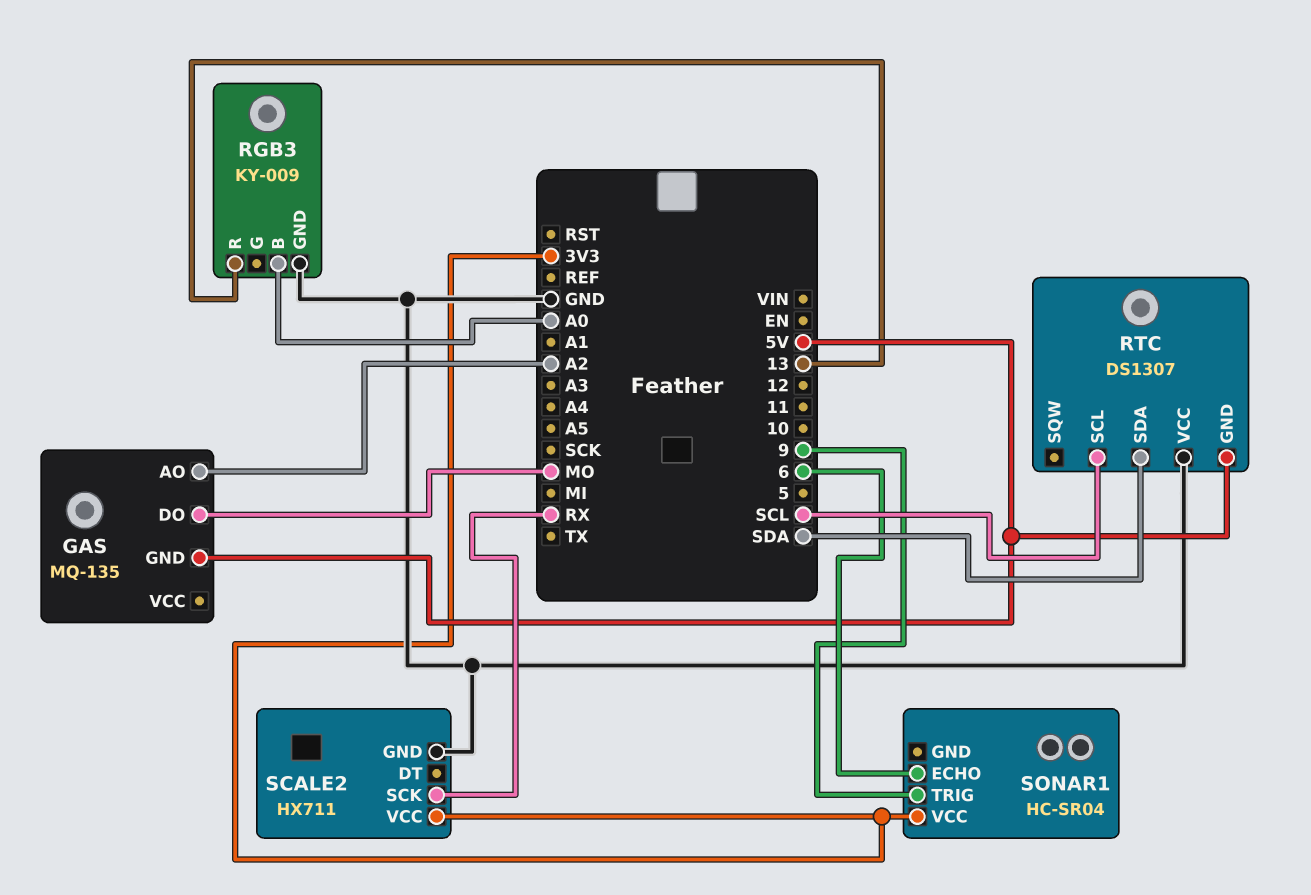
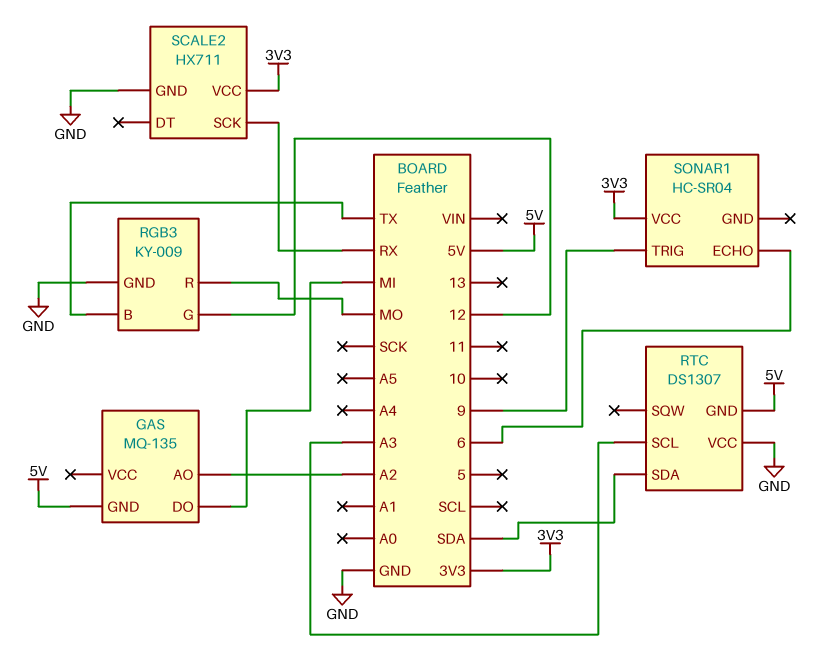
GAS pin DO: MO -> MI
RGB3 pin B: A0 -> TX
RGB3 pin G: none -> 12
RGB3 pin R: 13 -> MO
RTC pin SCL: SCL -> A3

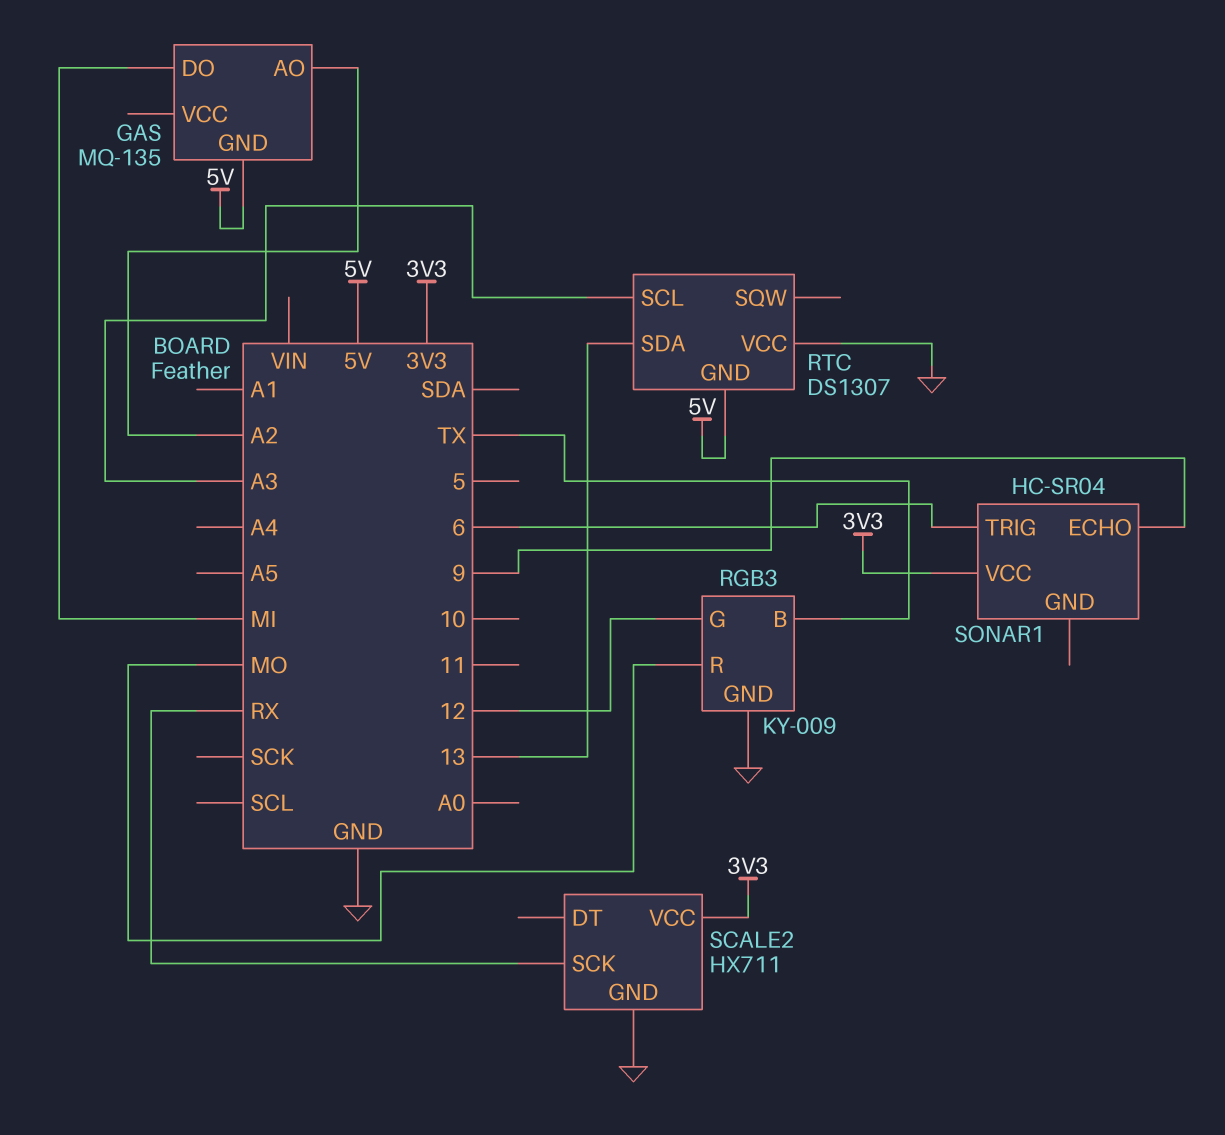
RTC pin SDA: SDA -> 13
SONAR1 pin ECHO: 6 -> 9
SONAR1 pin TRIG: 9 -> 6

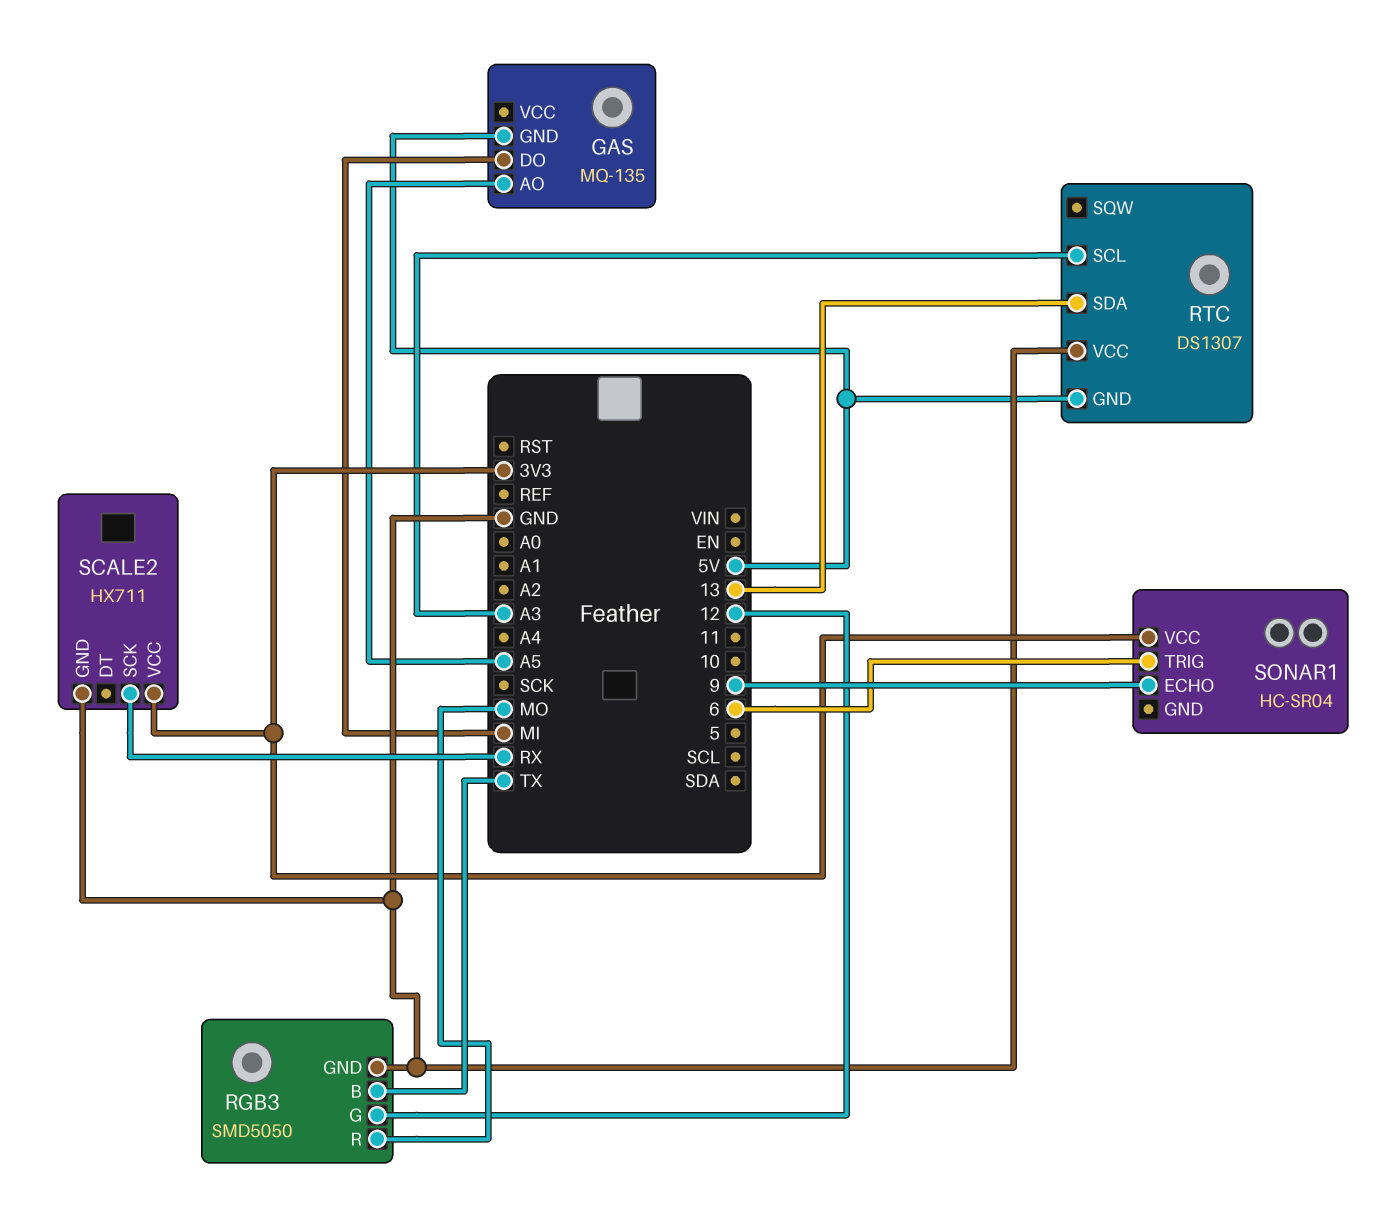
GAS pin AO: A2 -> A5
RGB3: KY-009 -> SMD5050

